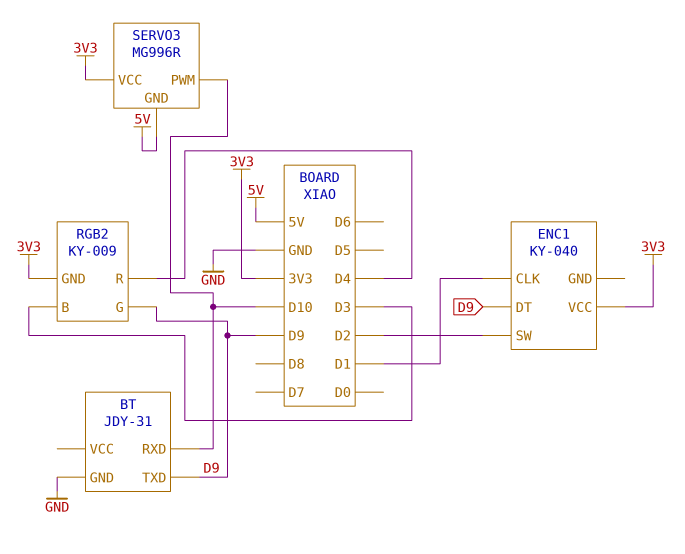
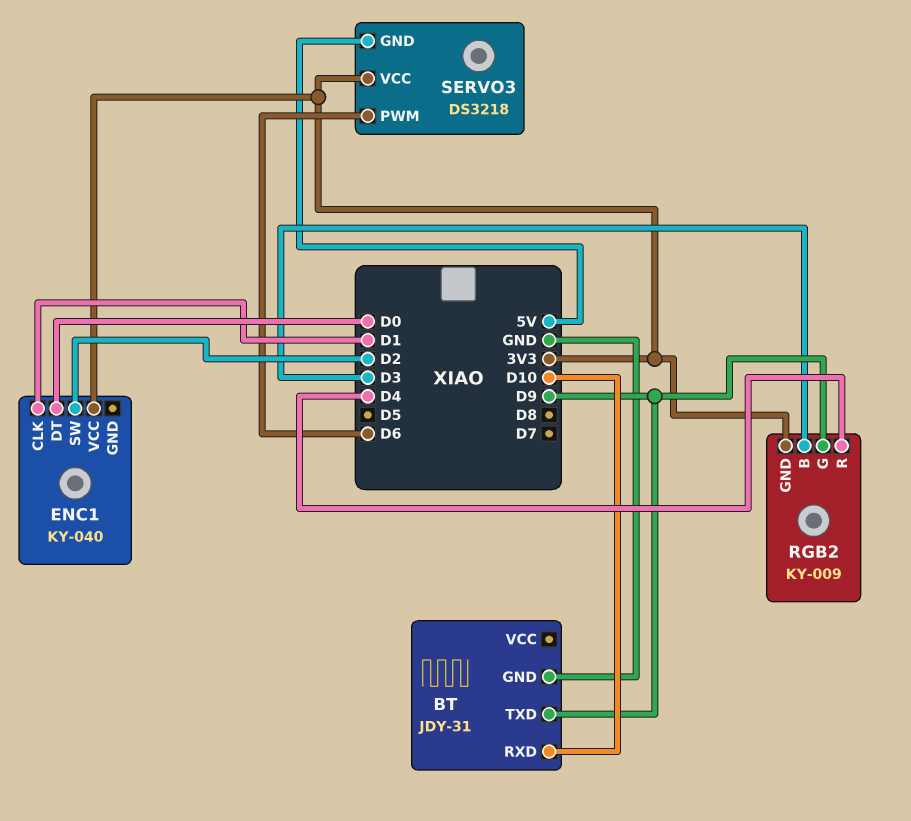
ENC1 pin DT: D9 -> D0
SERVO3: MG996R -> DS3218
SERVO3 pin PWM: D10 -> D6

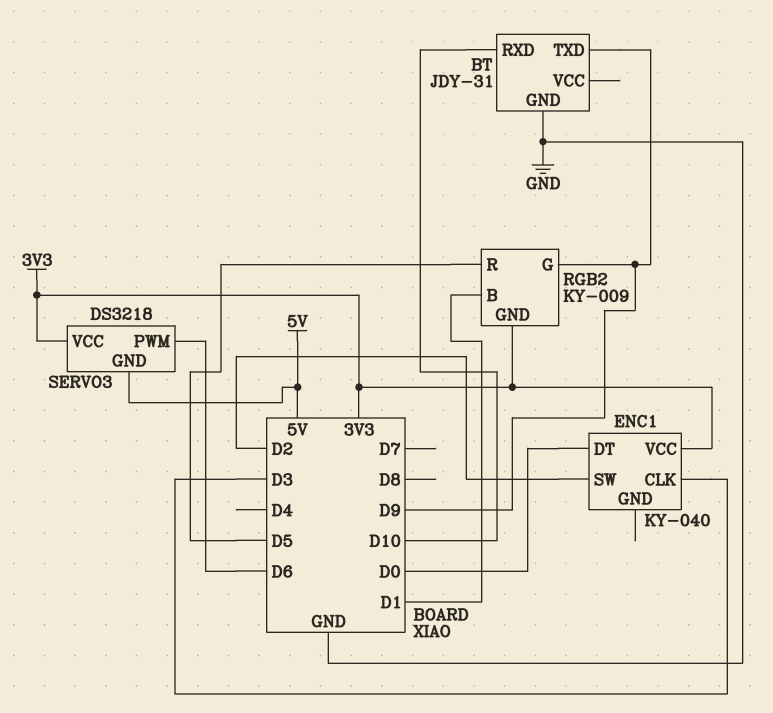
ENC1 pin CLK: D1 -> D3
RGB2 pin B: D3 -> D1
RGB2 pin R: D4 -> D5

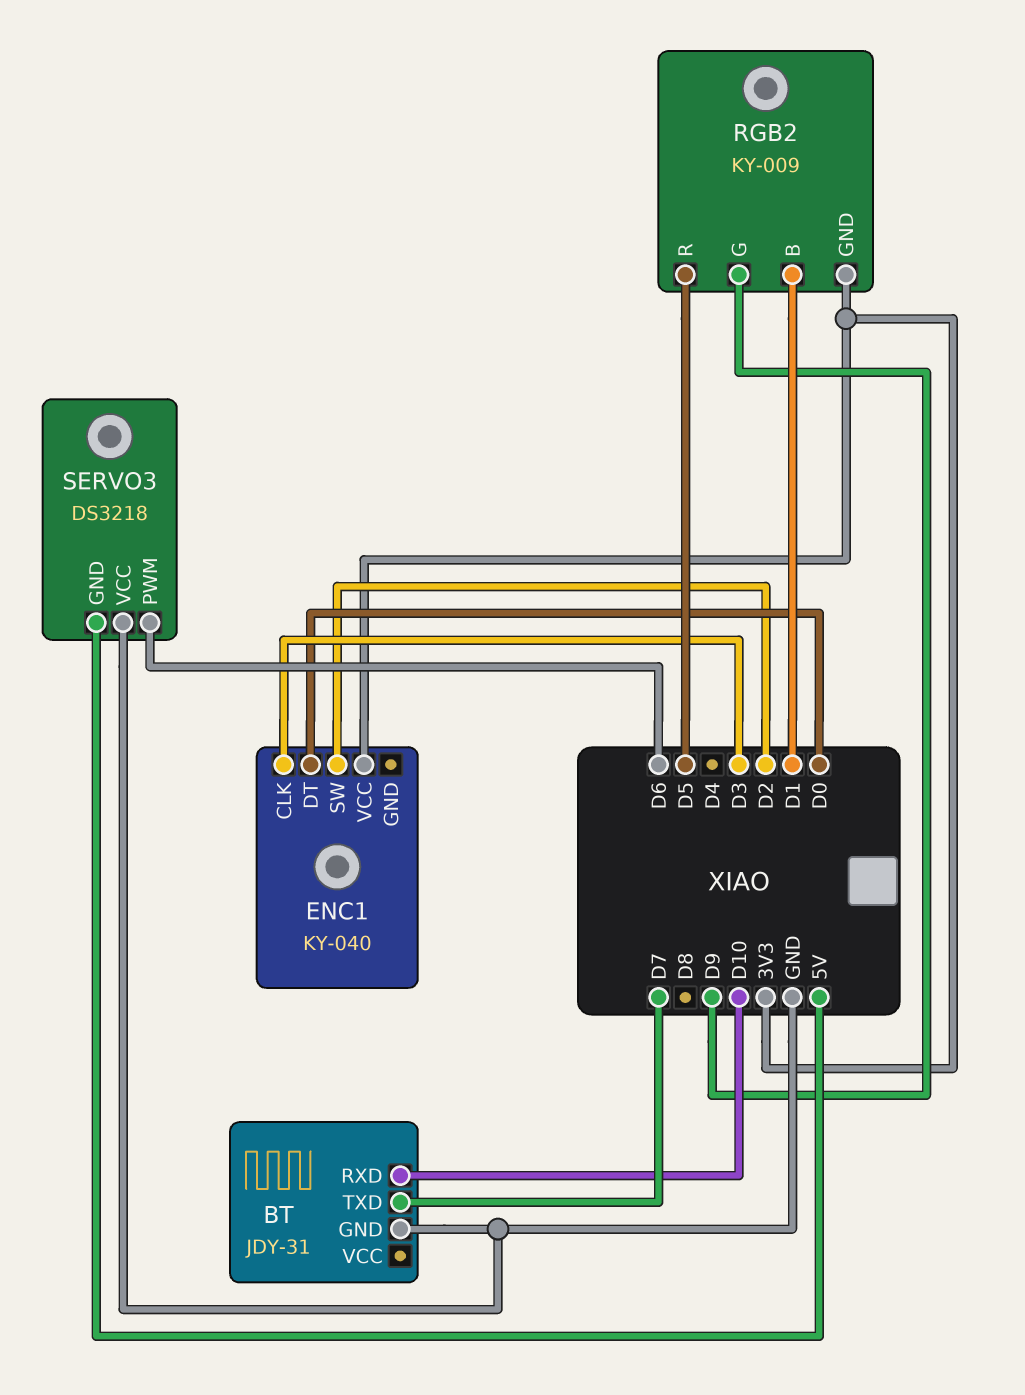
BT pin TXD: D9 -> D7
SERVO3 pin VCC: 3V3 -> GND

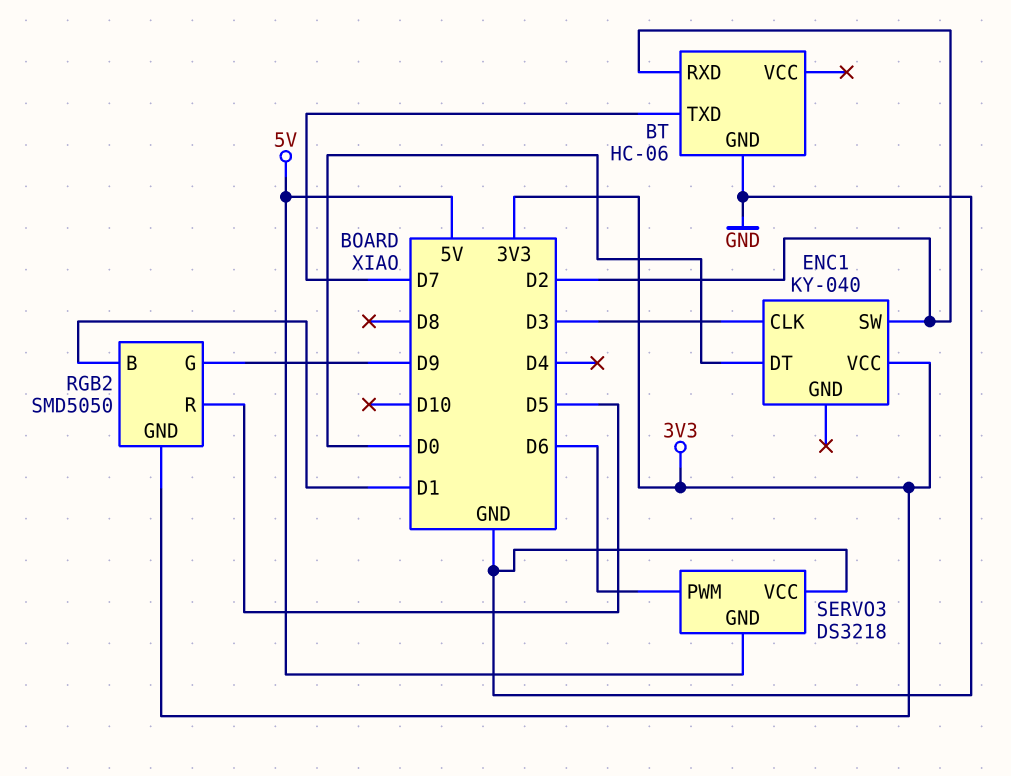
BT: JDY-31 -> HC-06
BT pin RXD: D10 -> D2
RGB2: KY-009 -> SMD5050

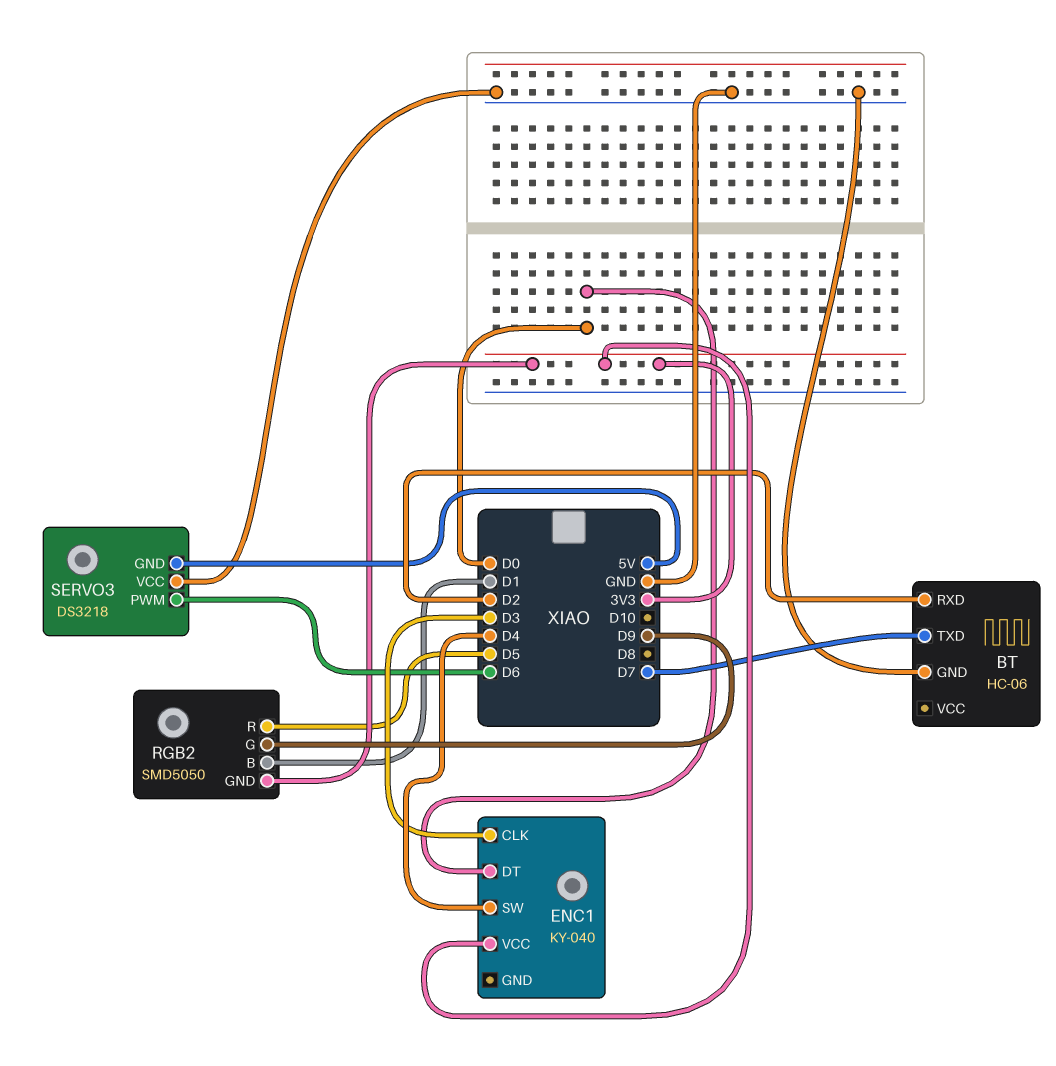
ENC1 pin SW: D2 -> D4

